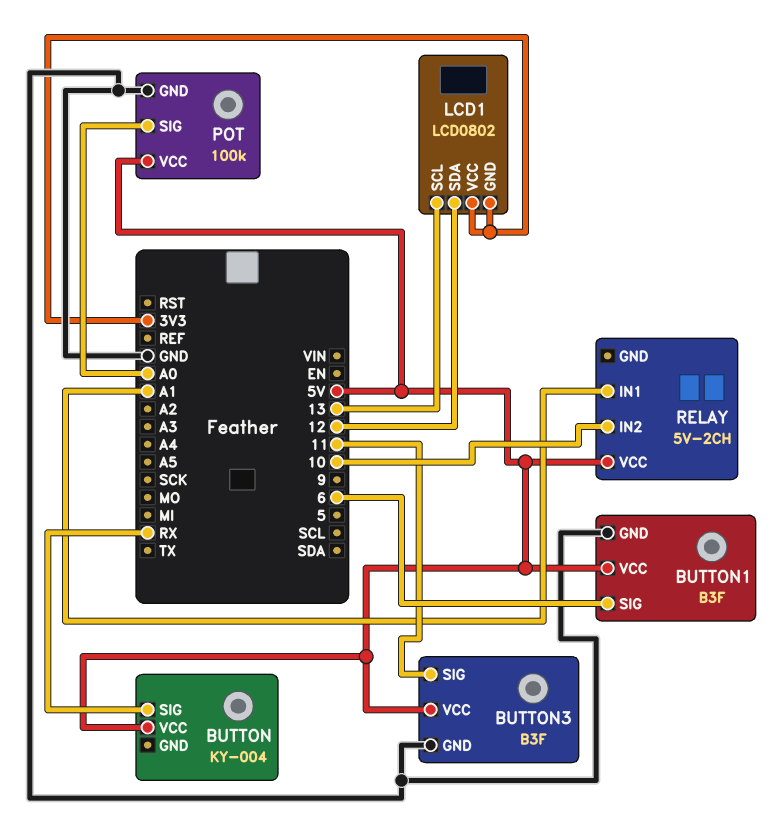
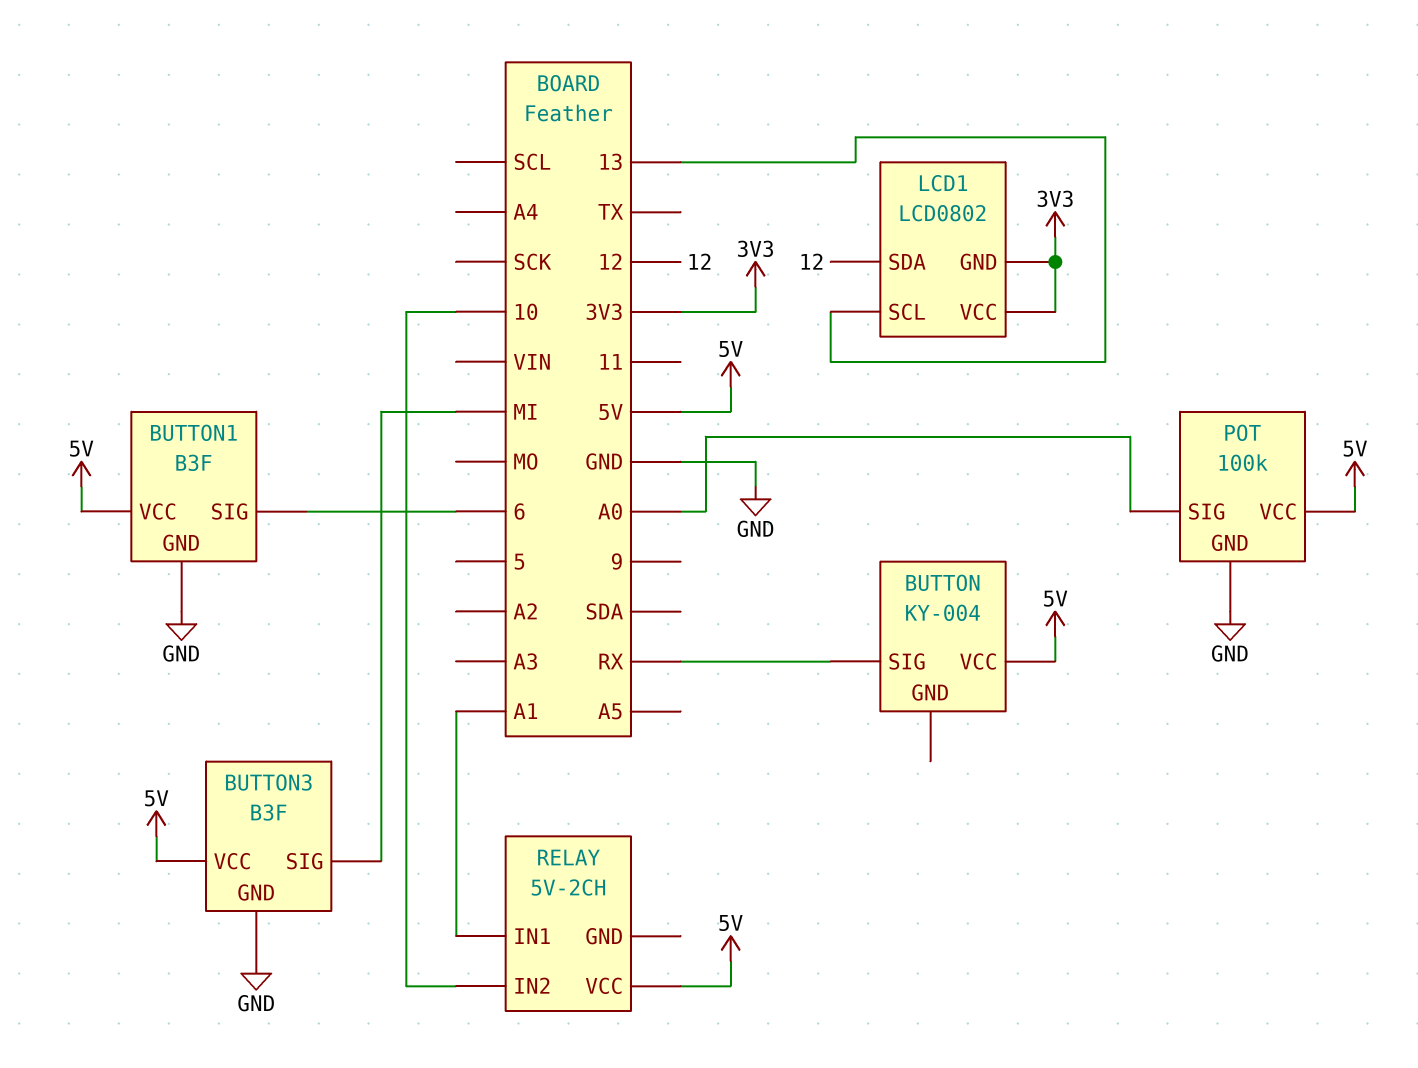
BUTTON3 pin SIG: 11 -> MI

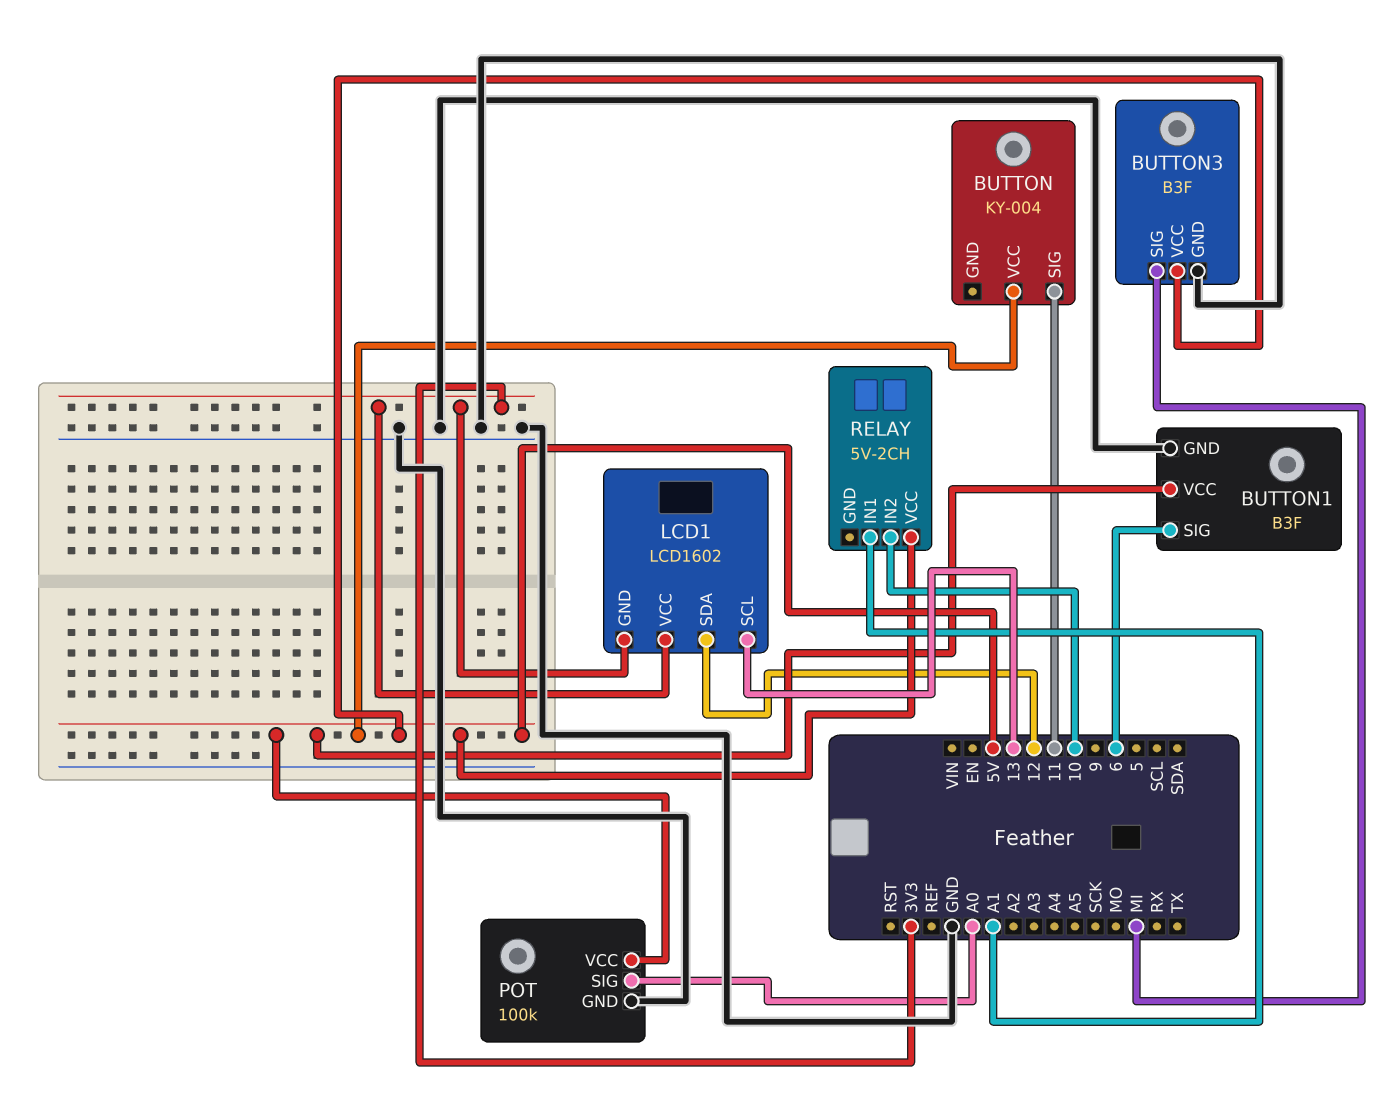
BUTTON pin SIG: RX -> 11
LCD1: LCD0802 -> LCD1602

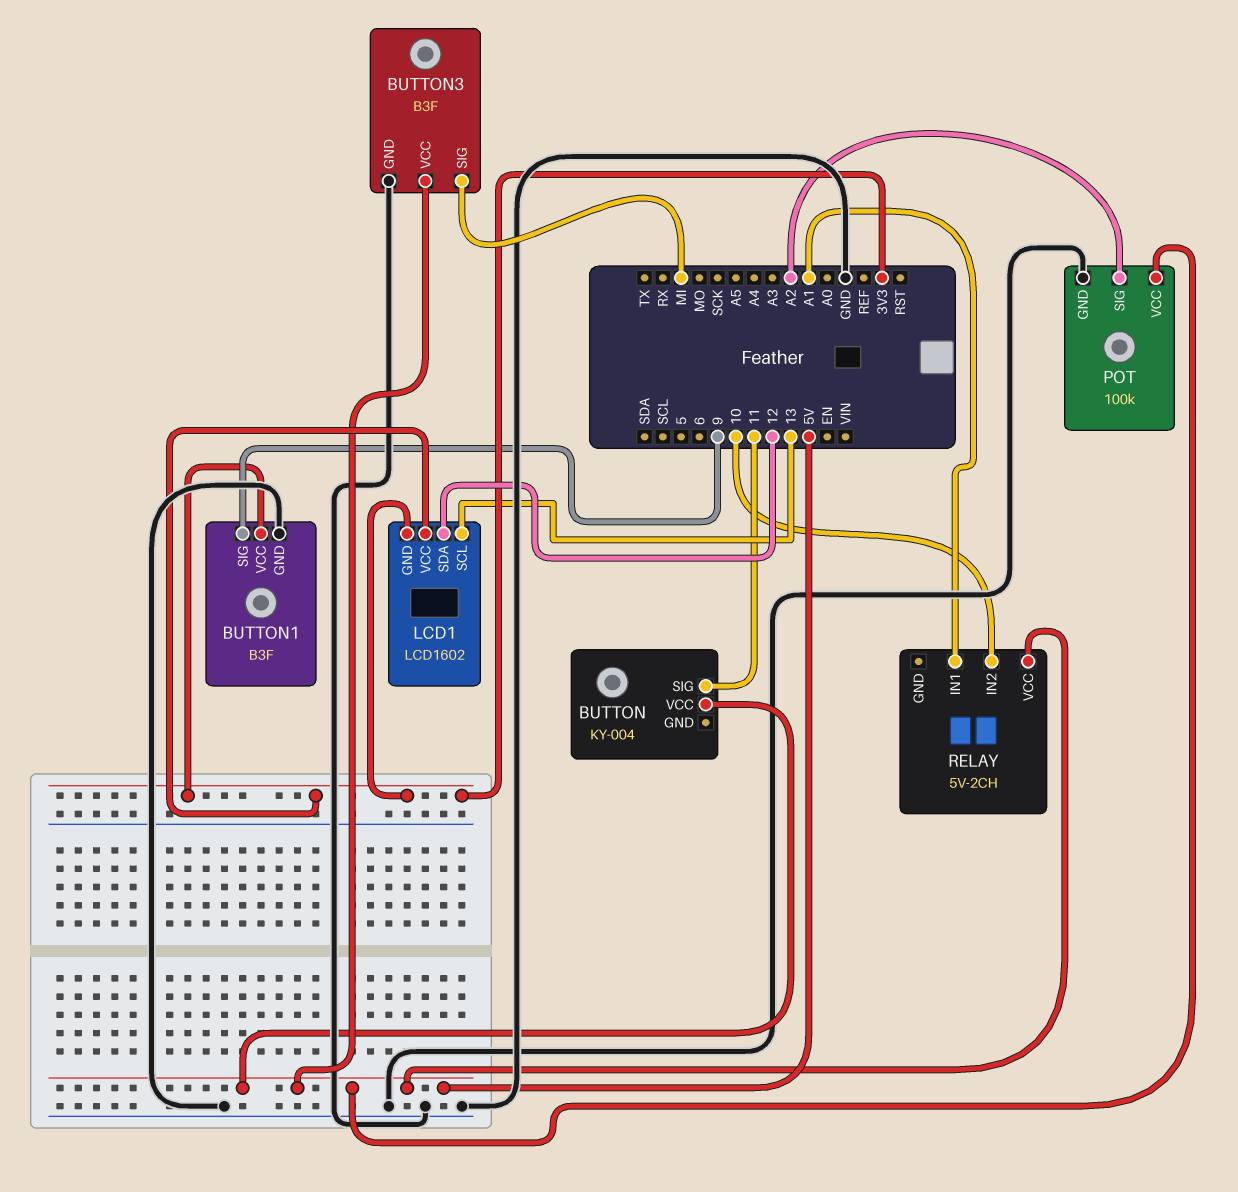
BUTTON1 pin SIG: 6 -> 9
BUTTON1 pin VCC: 5V -> 3V3
POT pin SIG: A0 -> A2

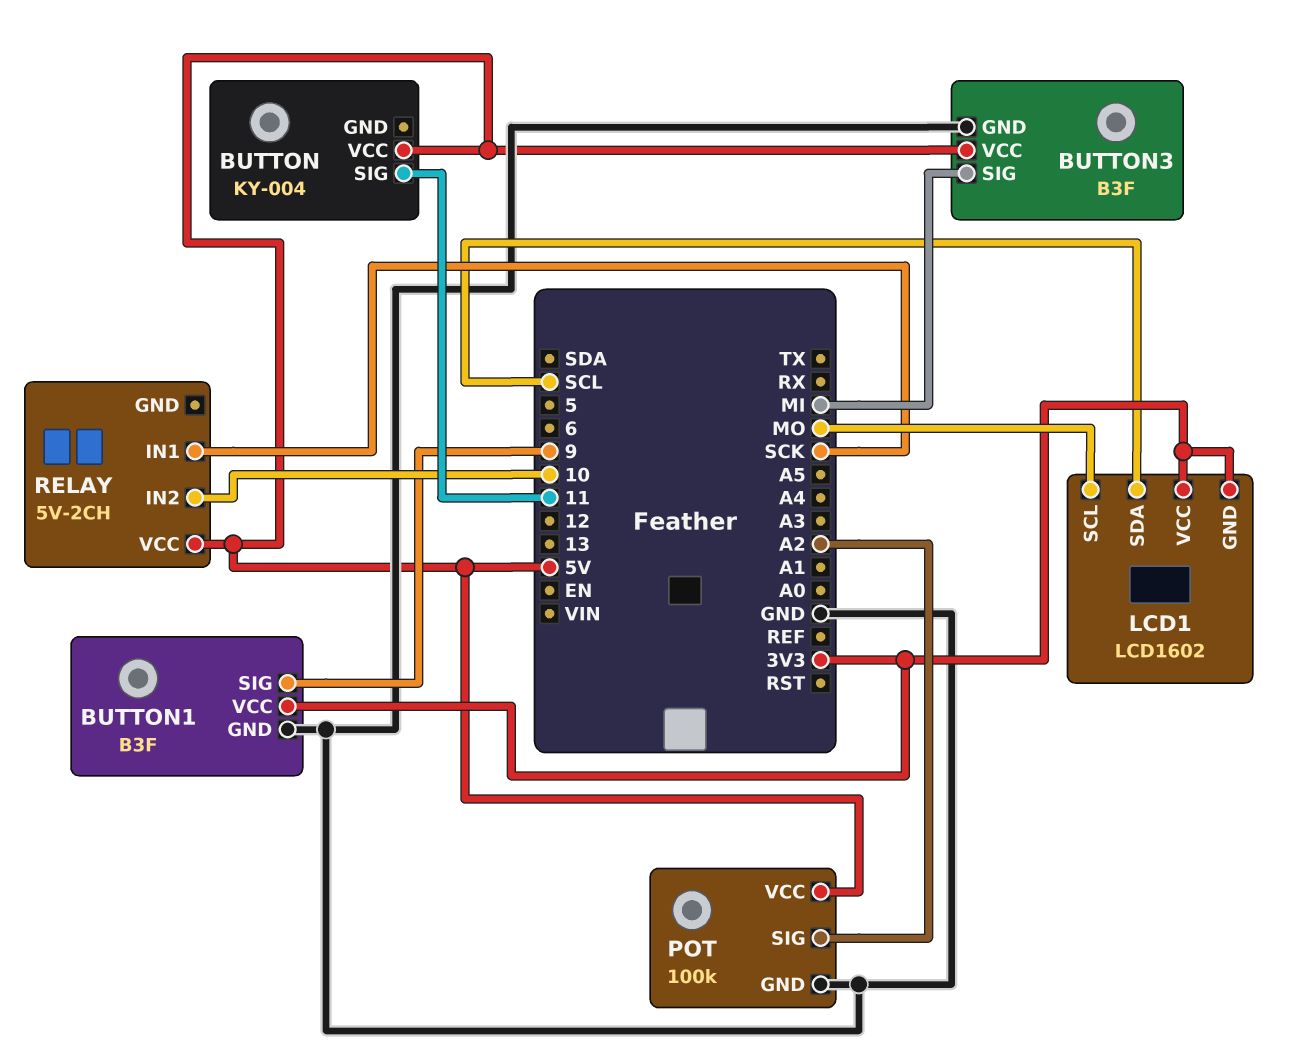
LCD1 pin SCL: 13 -> MO
LCD1 pin SDA: 12 -> SCL
RELAY pin IN1: A1 -> SCK

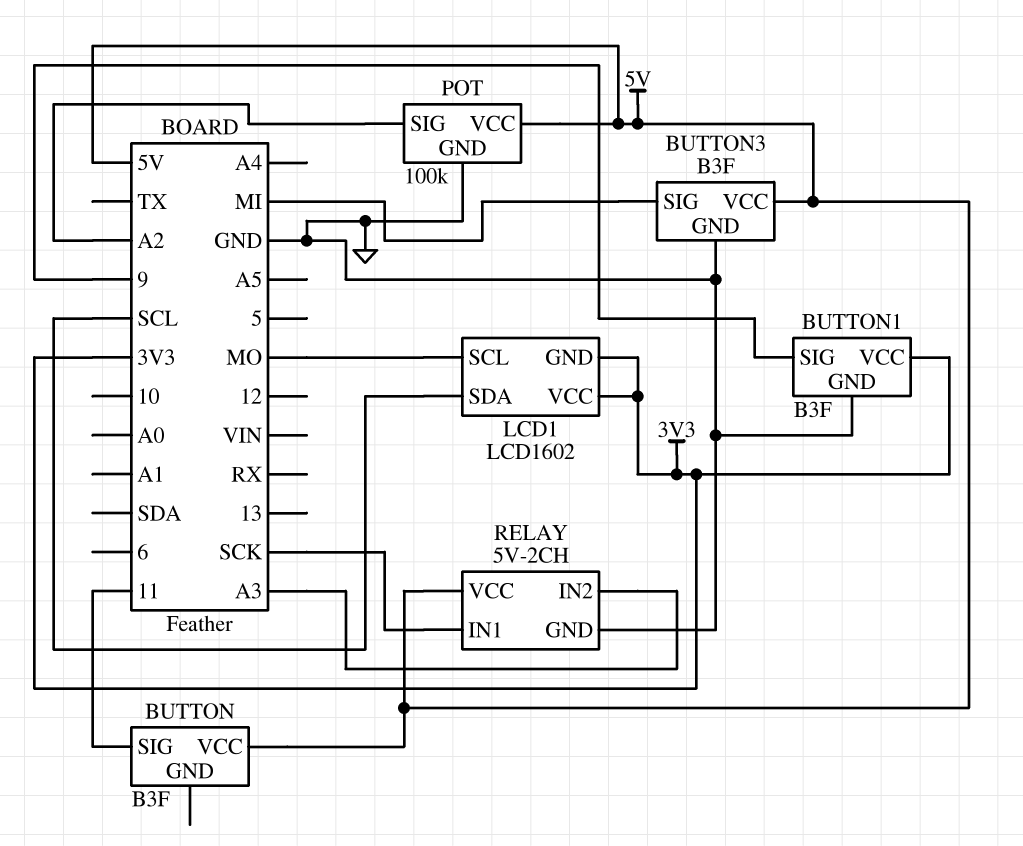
BUTTON: KY-004 -> B3F
RELAY pin GND: none -> GND
RELAY pin IN2: 10 -> A3

